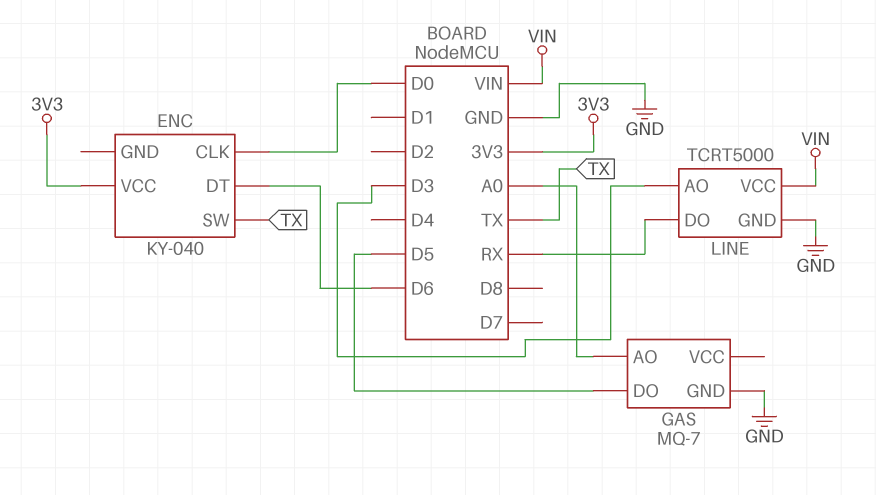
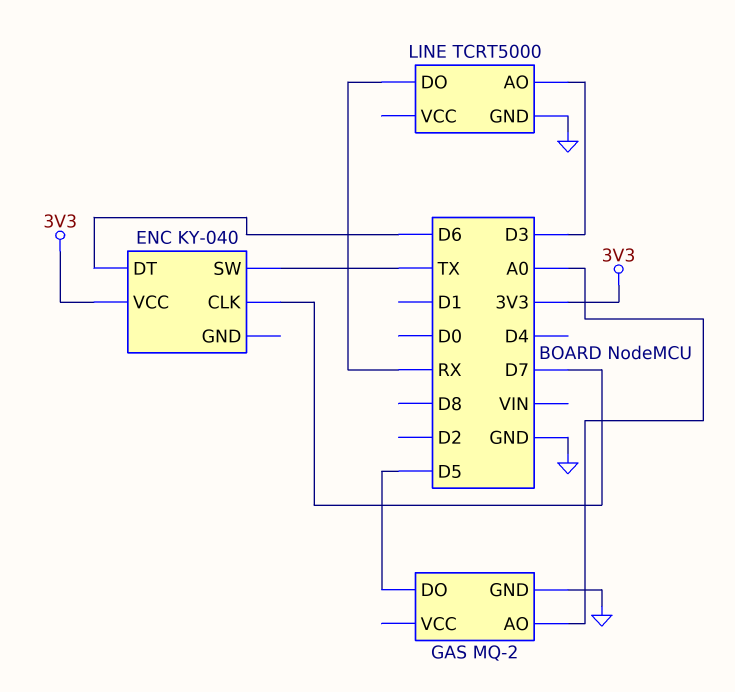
ENC pin CLK: D0 -> D7
GAS: MQ-7 -> MQ-2
LINE pin VCC: VIN -> none

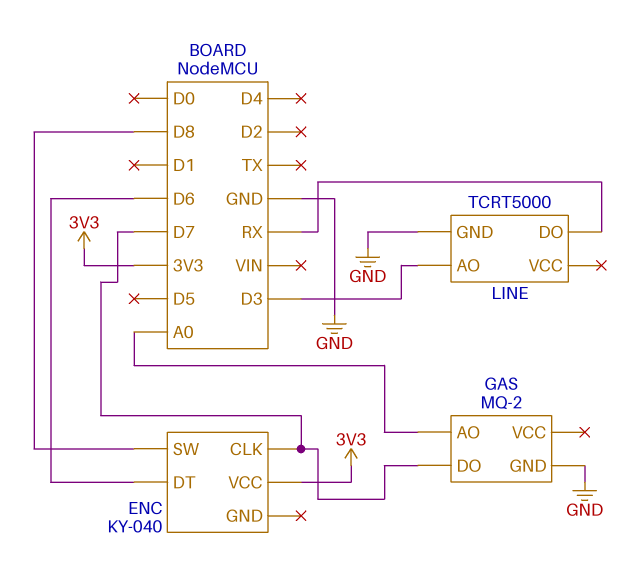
ENC pin SW: TX -> D8
GAS pin DO: D5 -> D7

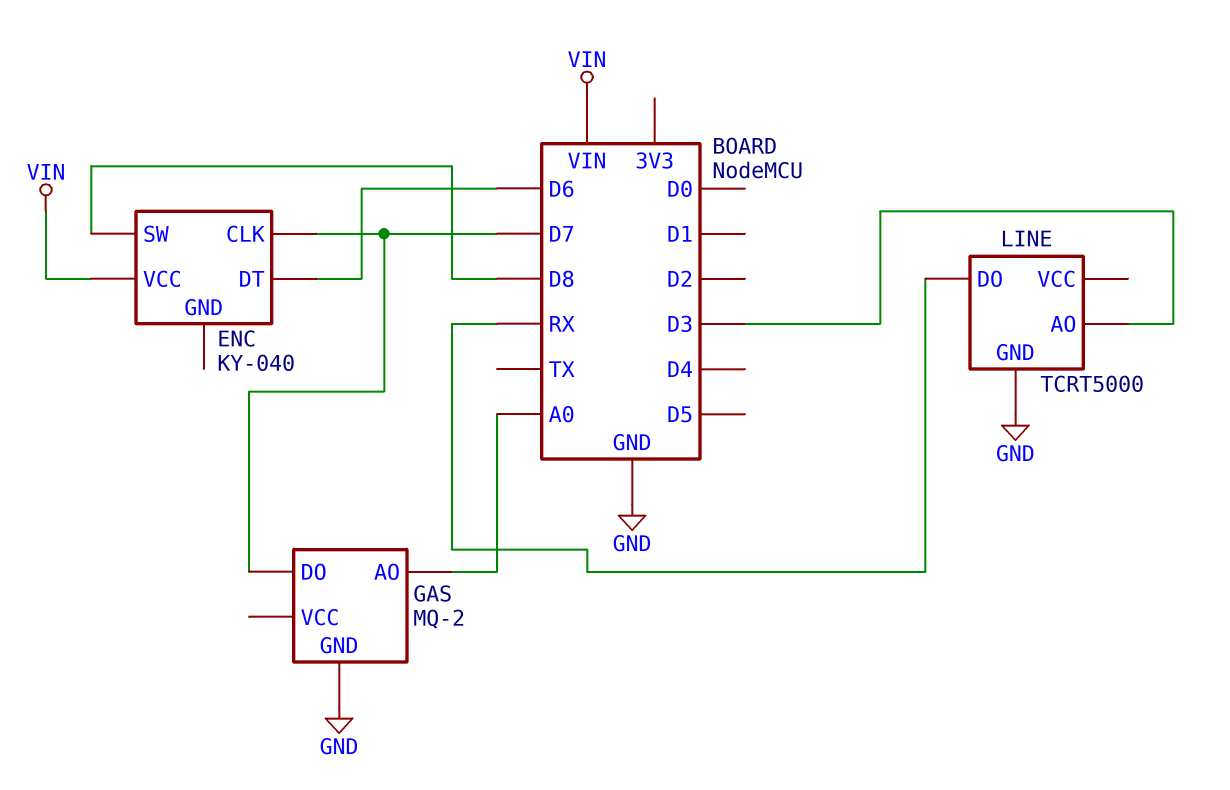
ENC pin VCC: 3V3 -> VIN

